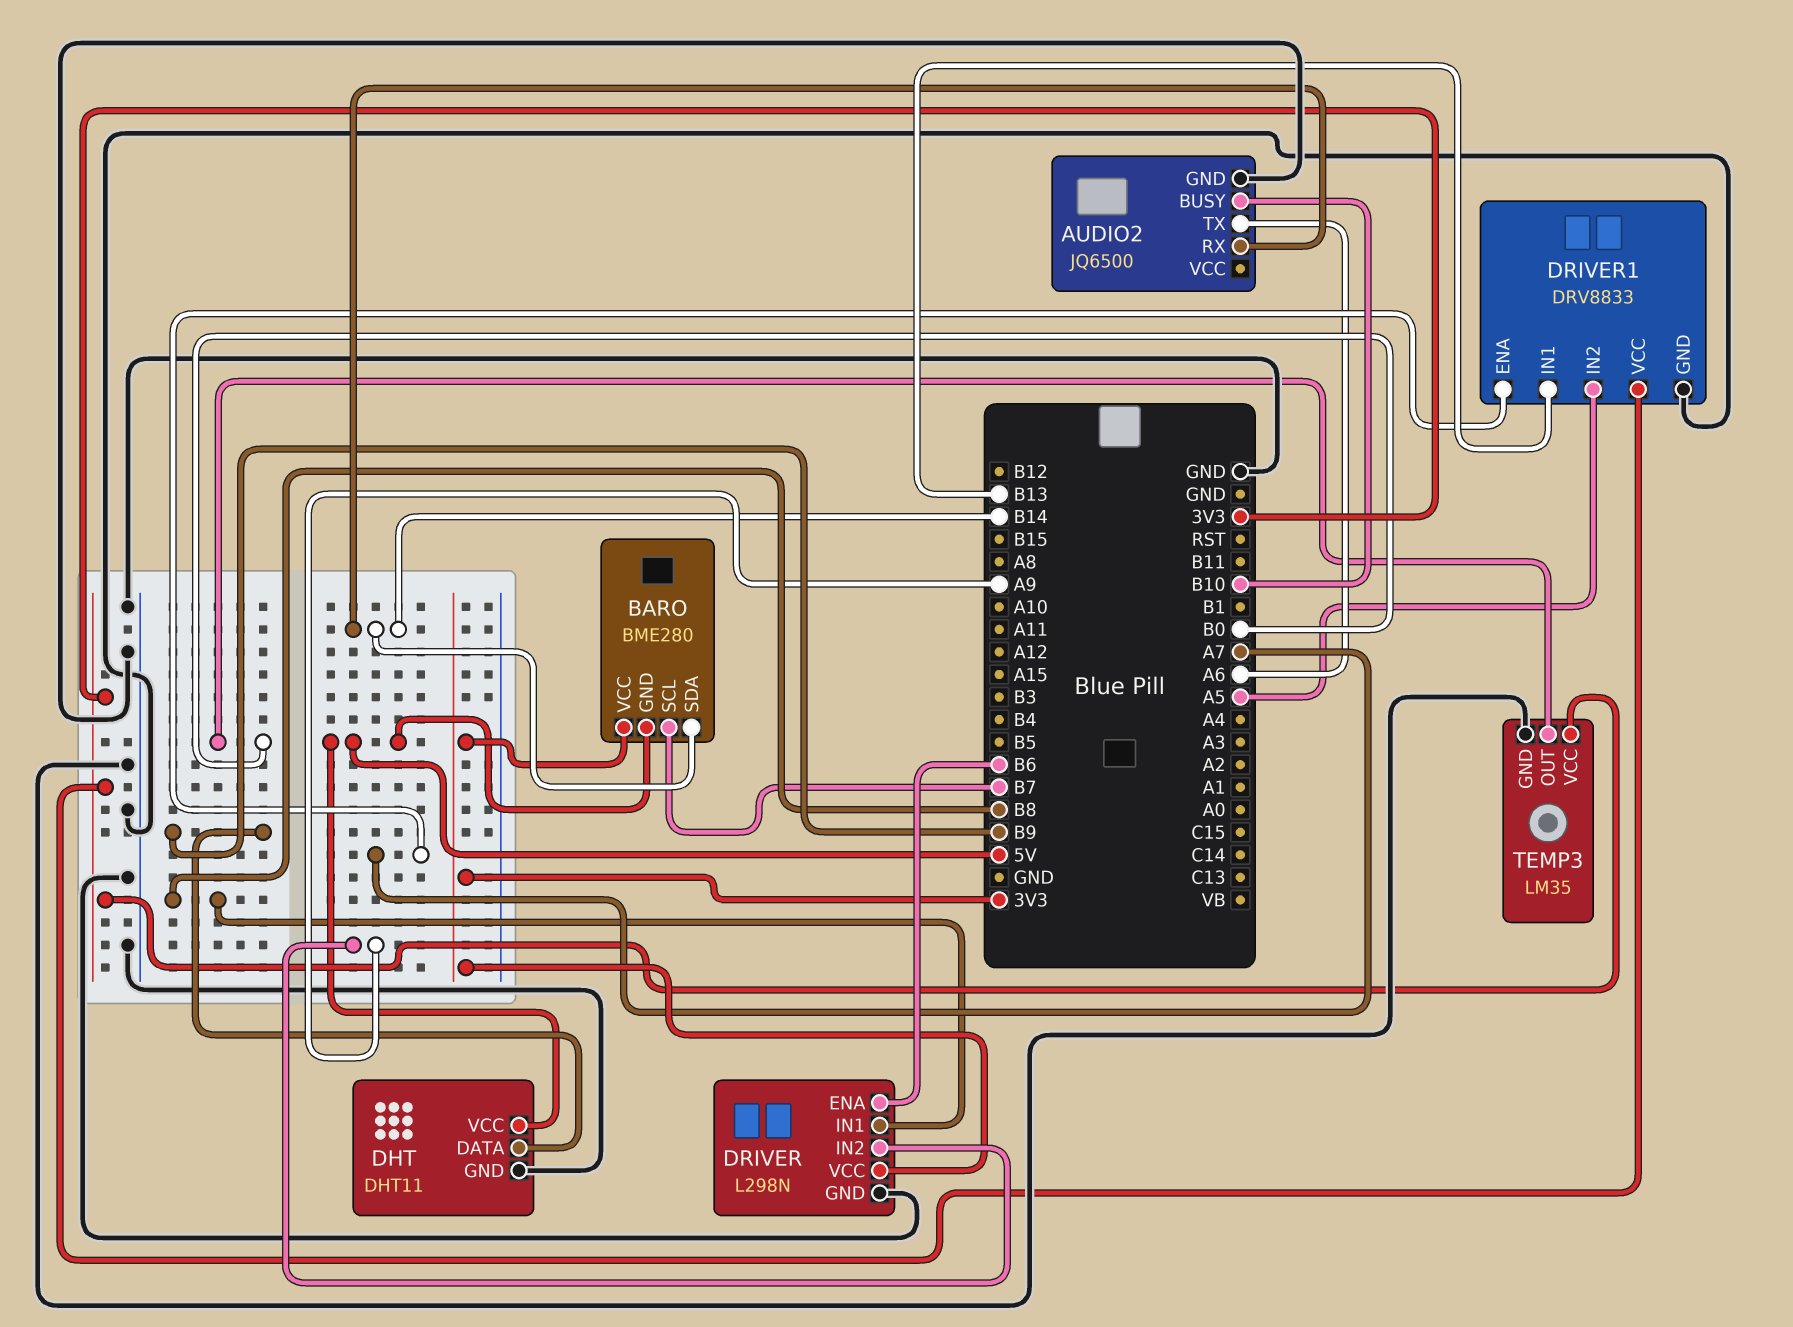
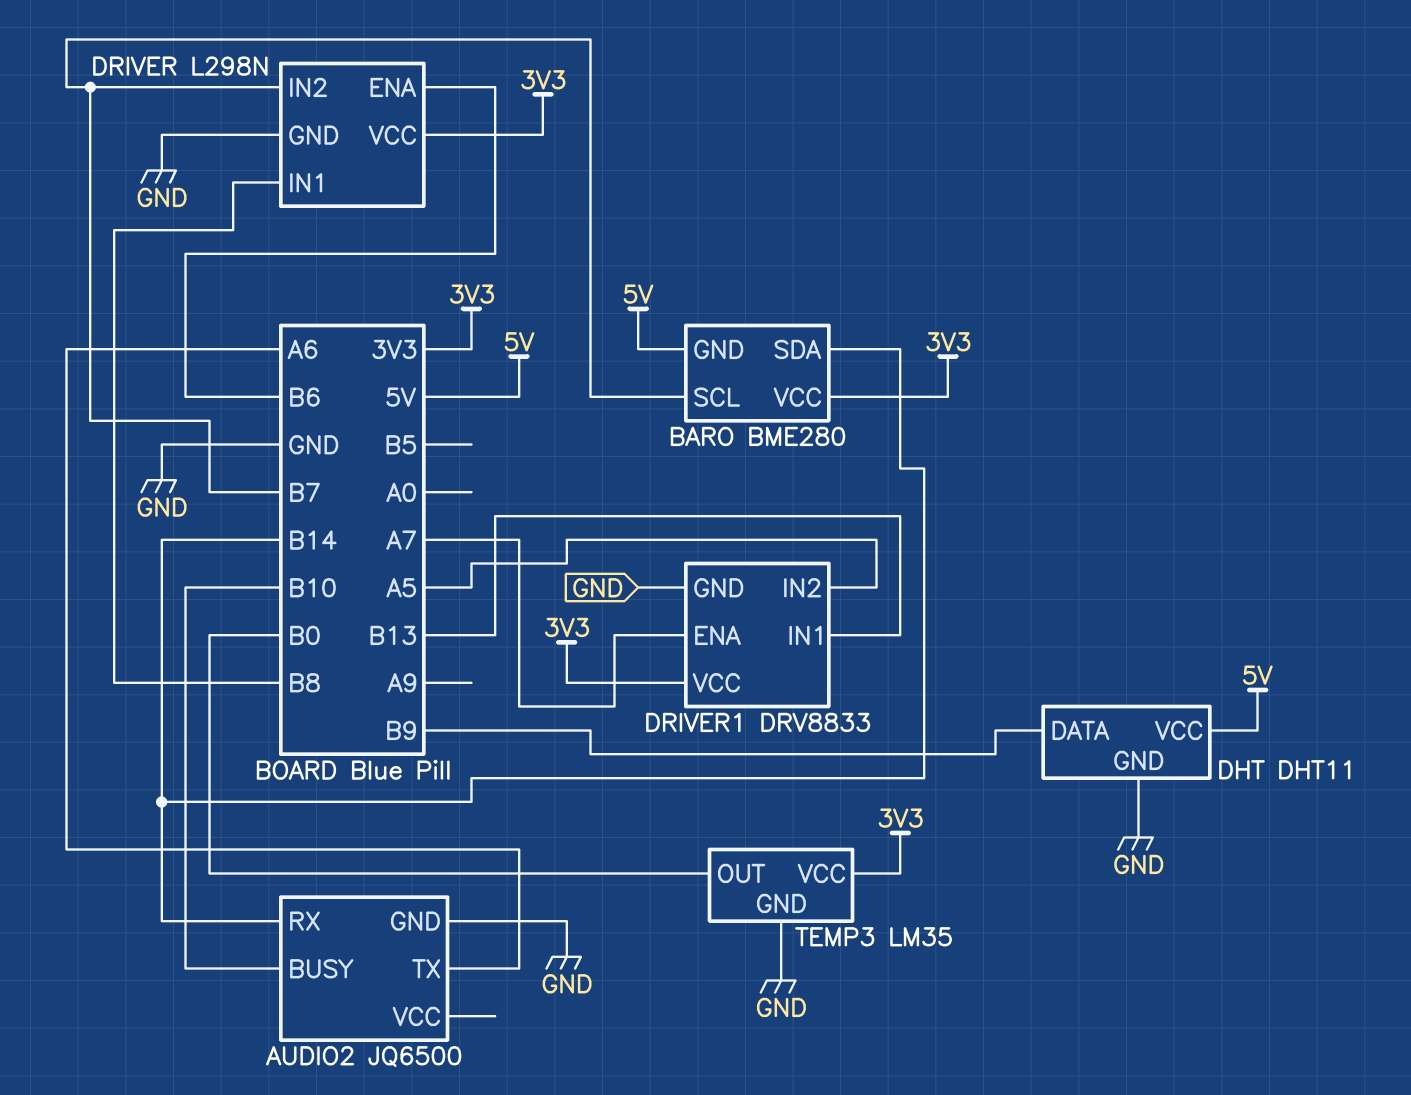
DRIVER pin IN2: A9 -> B7

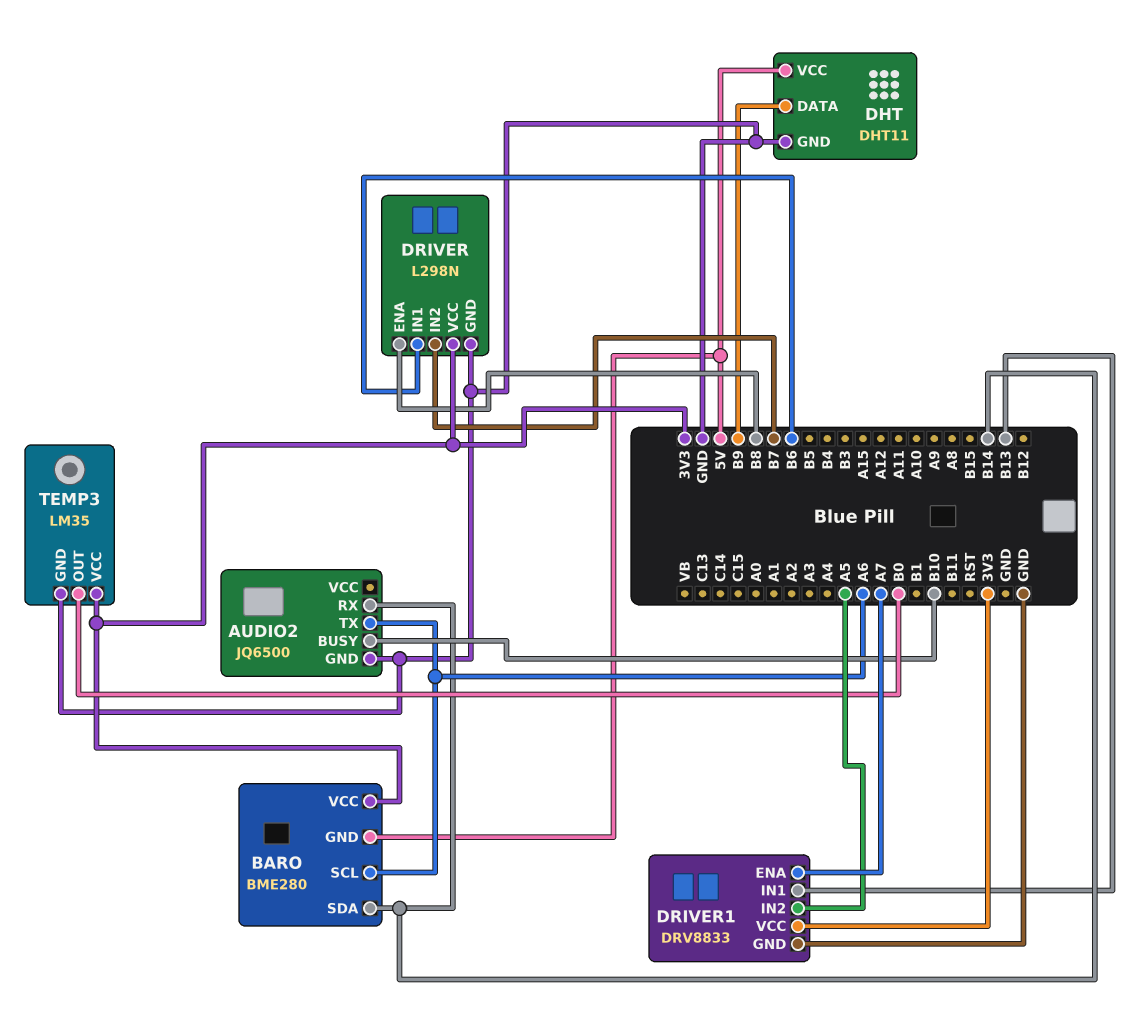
BARO pin SCL: B7 -> A6
DRIVER pin ENA: B6 -> B8
DRIVER pin IN1: B8 -> B6

